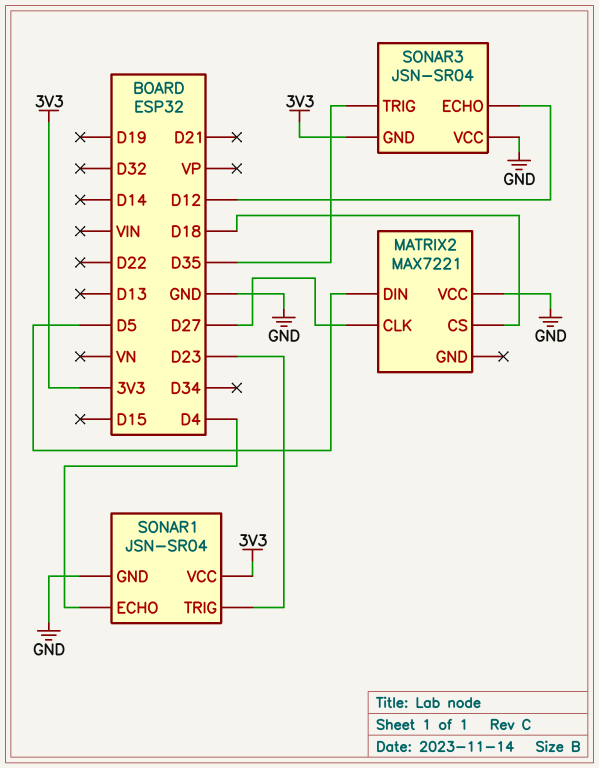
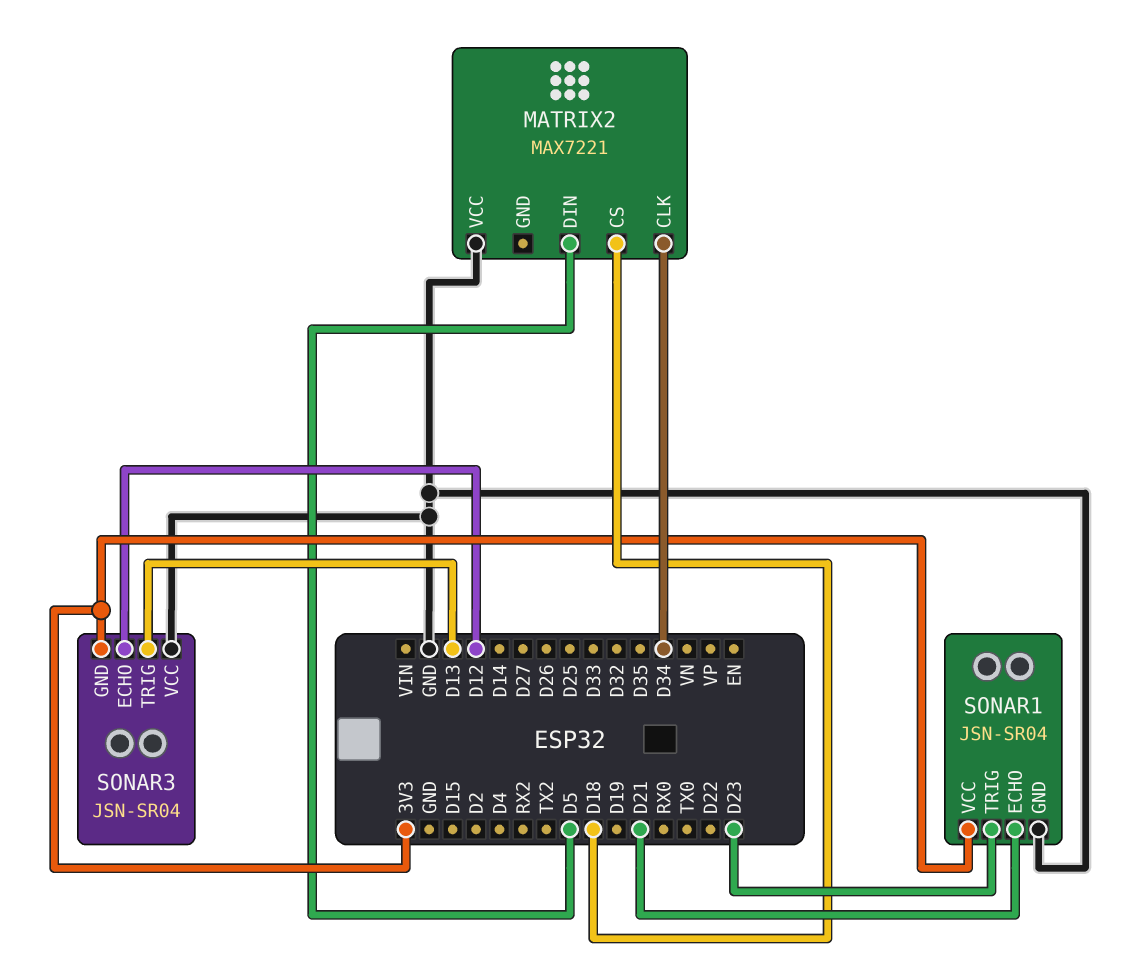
MATRIX2 pin CLK: D27 -> D34
SONAR1 pin ECHO: D4 -> D21
SONAR3 pin TRIG: D35 -> D13

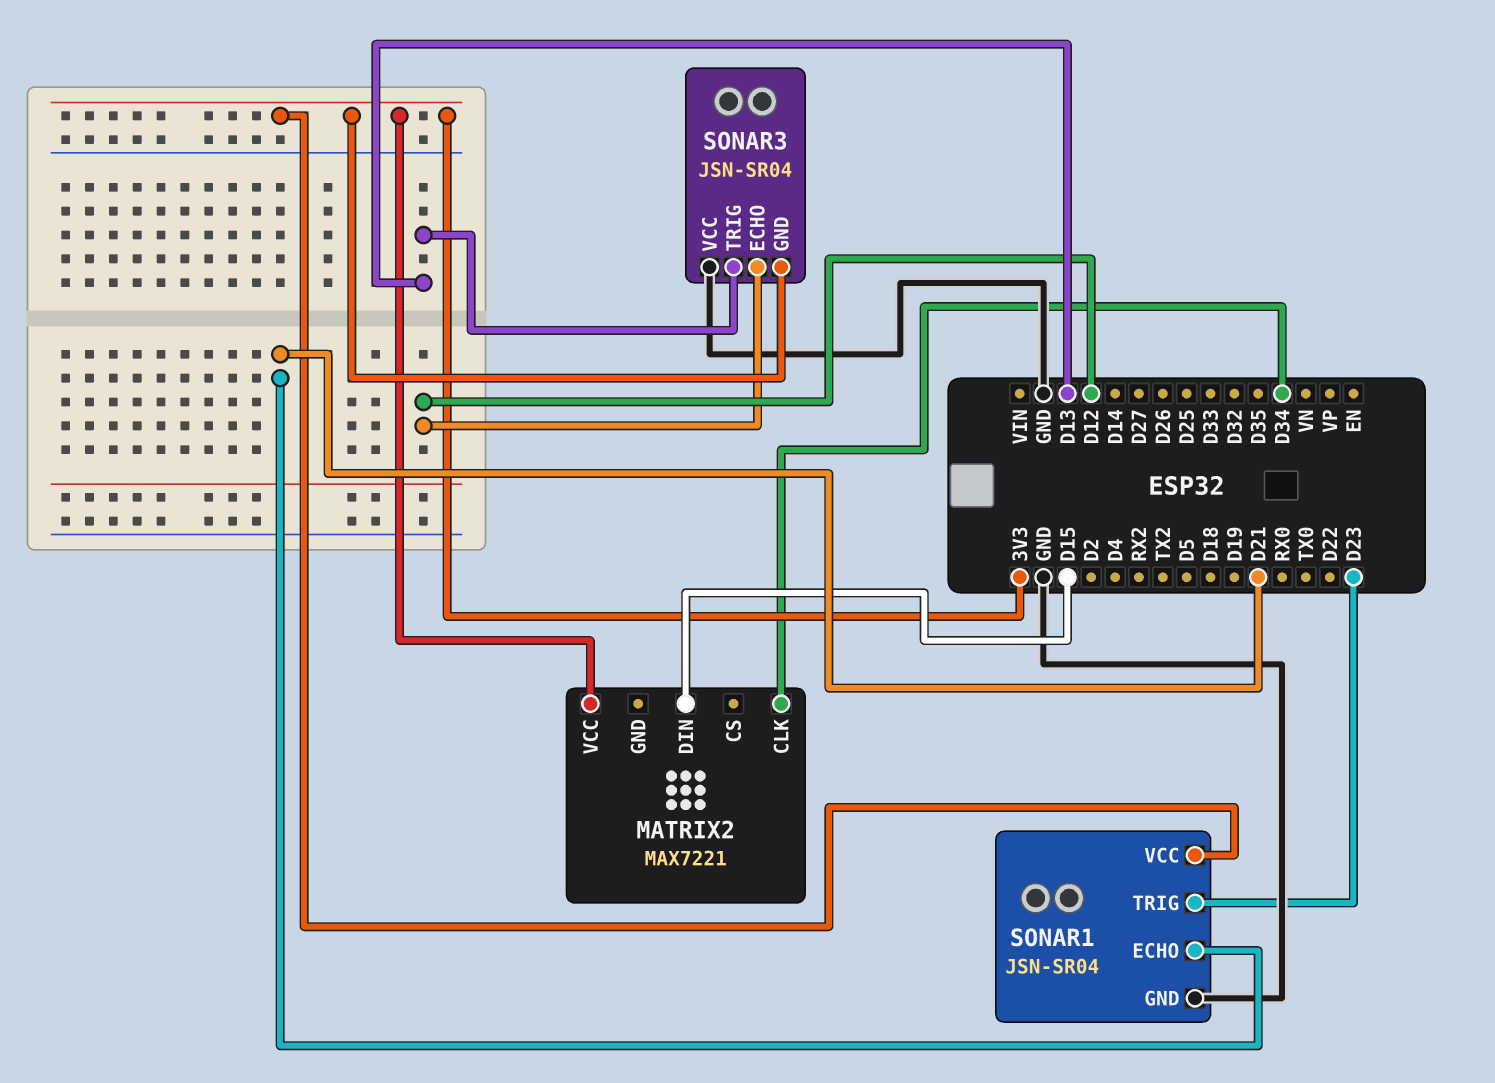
MATRIX2 pin CS: D18 -> none
MATRIX2 pin DIN: D5 -> D15
MATRIX2 pin VCC: GND -> 3V3

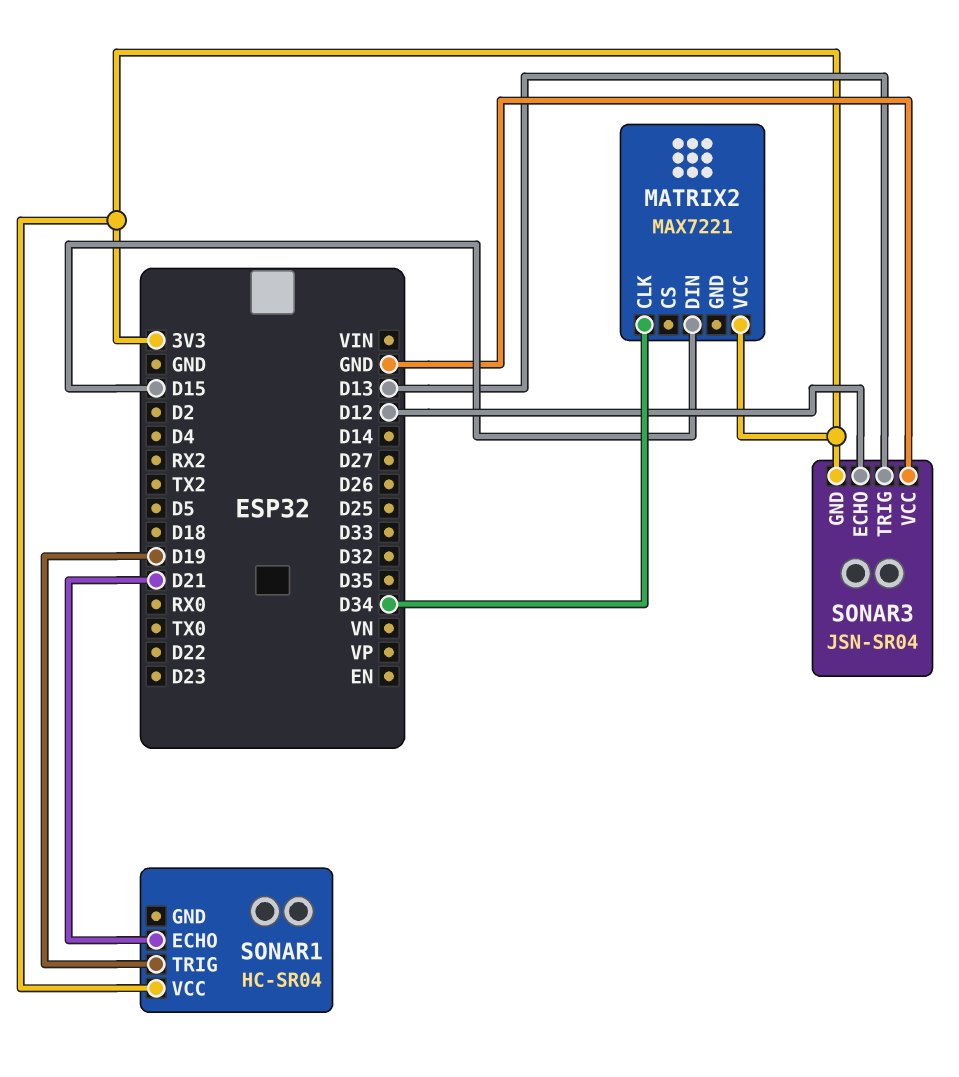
SONAR1: JSN-SR04 -> HC-SR04
SONAR1 pin GND: GND -> none
SONAR1 pin TRIG: D23 -> D19

